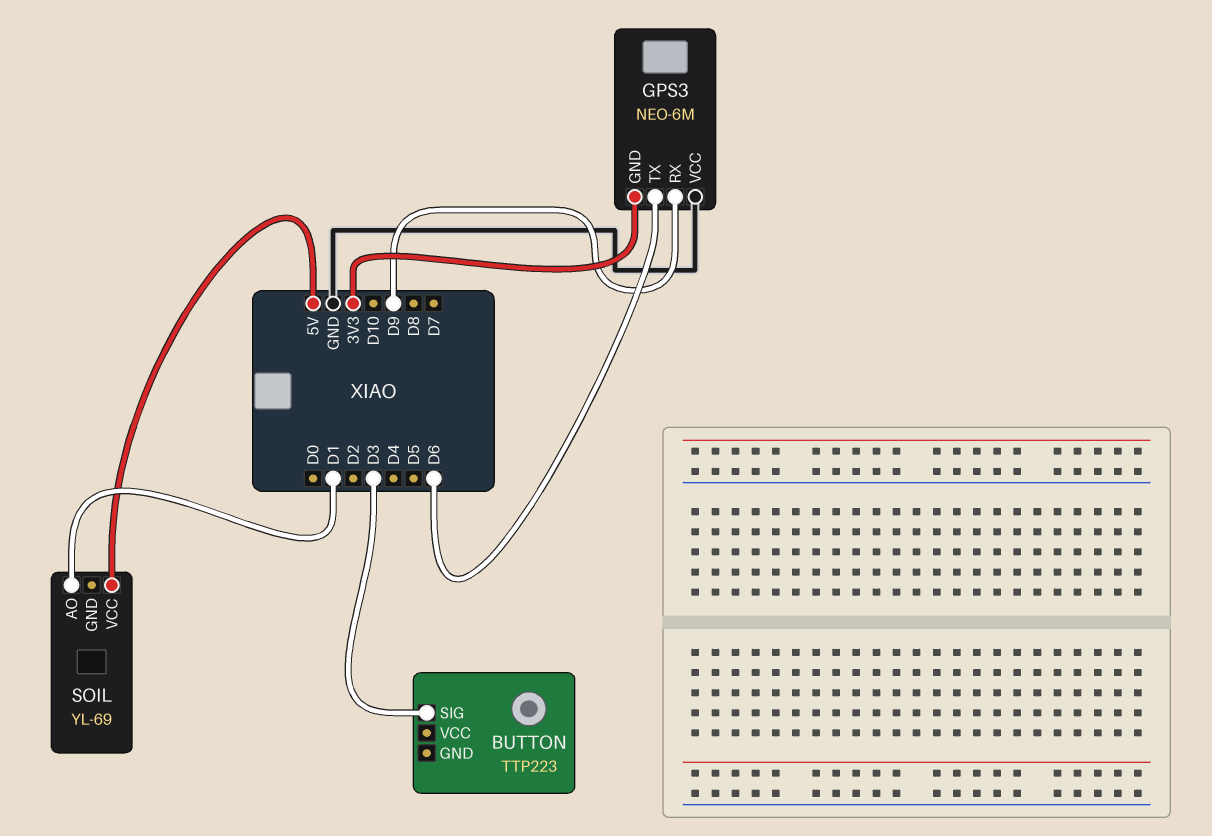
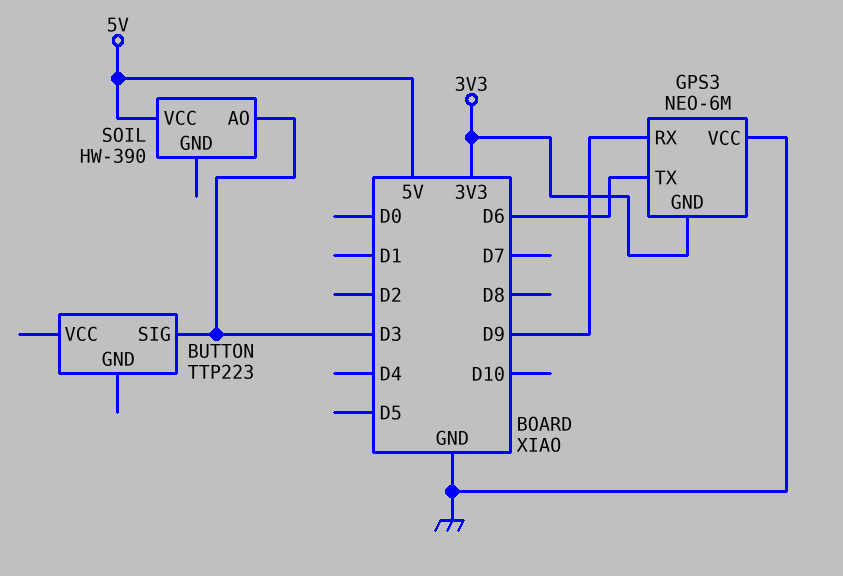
SOIL: YL-69 -> HW-390
SOIL pin AO: D1 -> D3

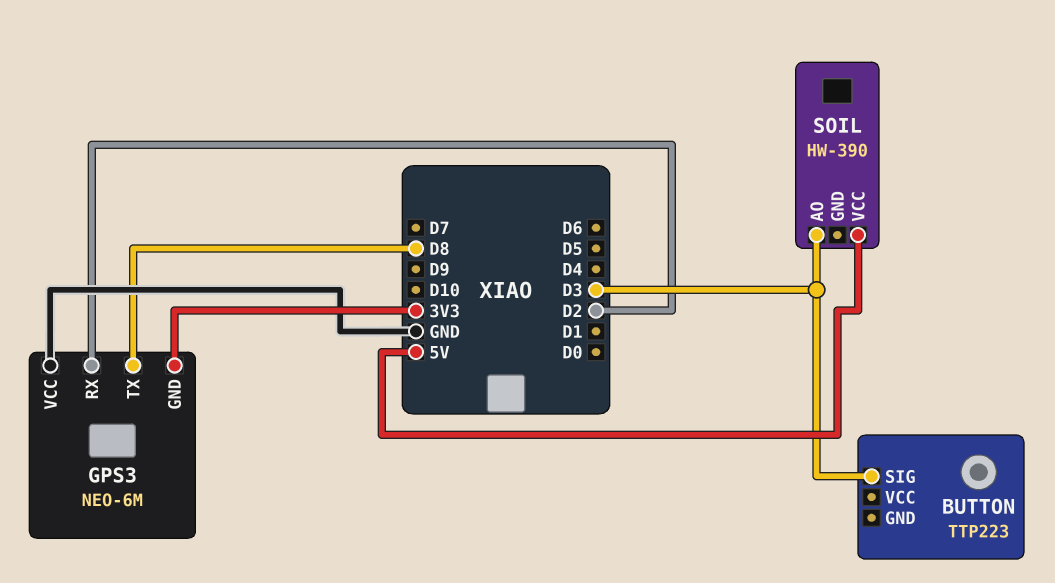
GPS3 pin RX: D9 -> D2
GPS3 pin TX: D6 -> D8

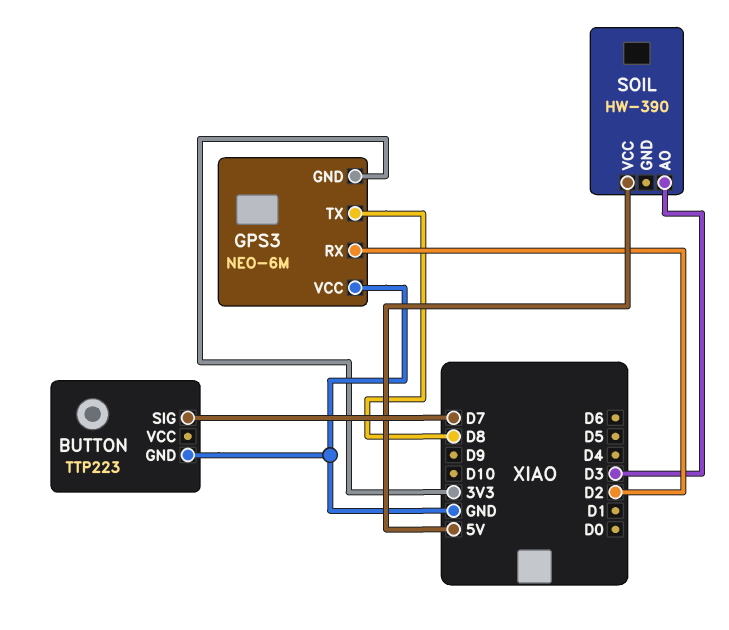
BUTTON pin GND: none -> GND
BUTTON pin SIG: D3 -> D7

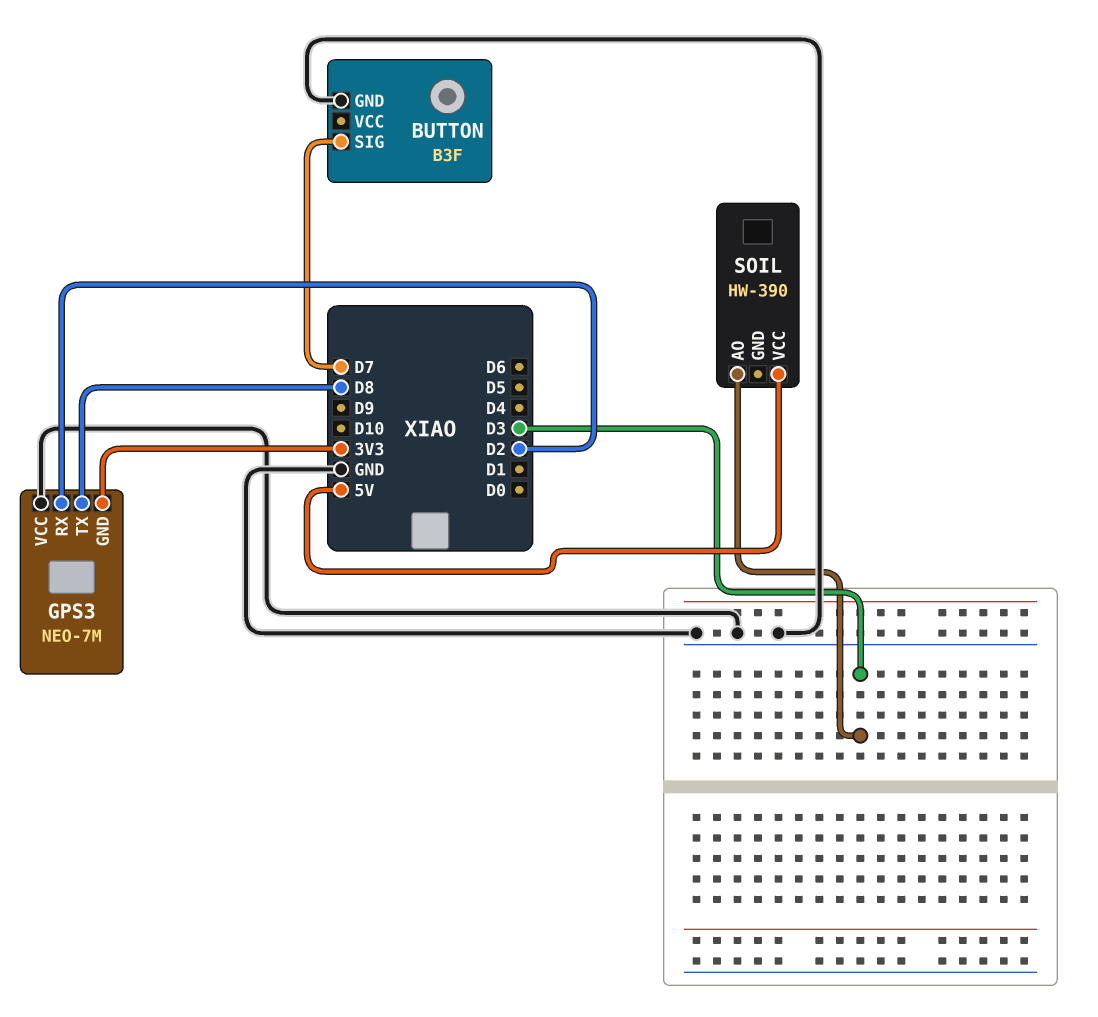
BUTTON: TTP223 -> B3F
GPS3: NEO-6M -> NEO-7M

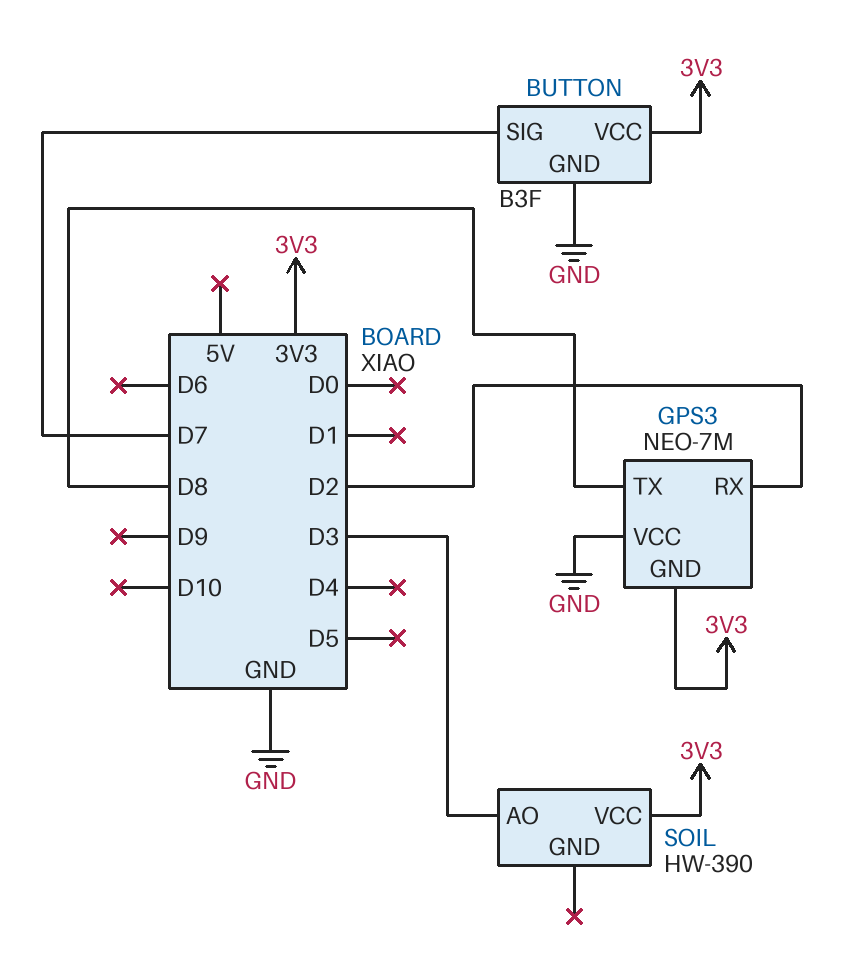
BUTTON pin VCC: none -> 3V3
SOIL pin VCC: 5V -> 3V3

